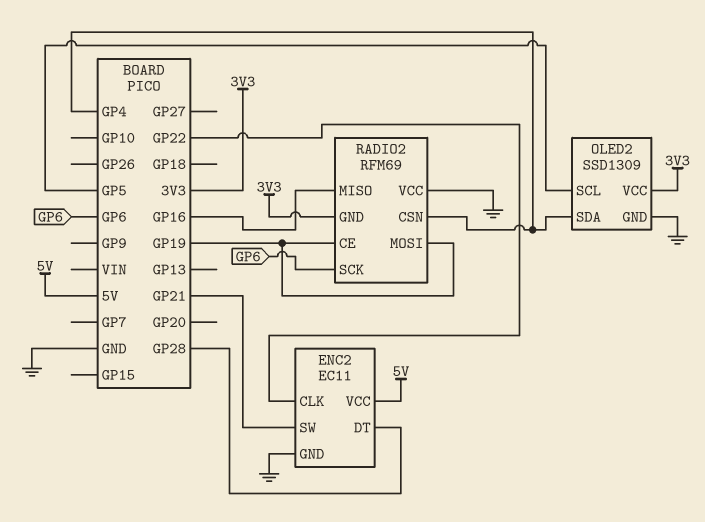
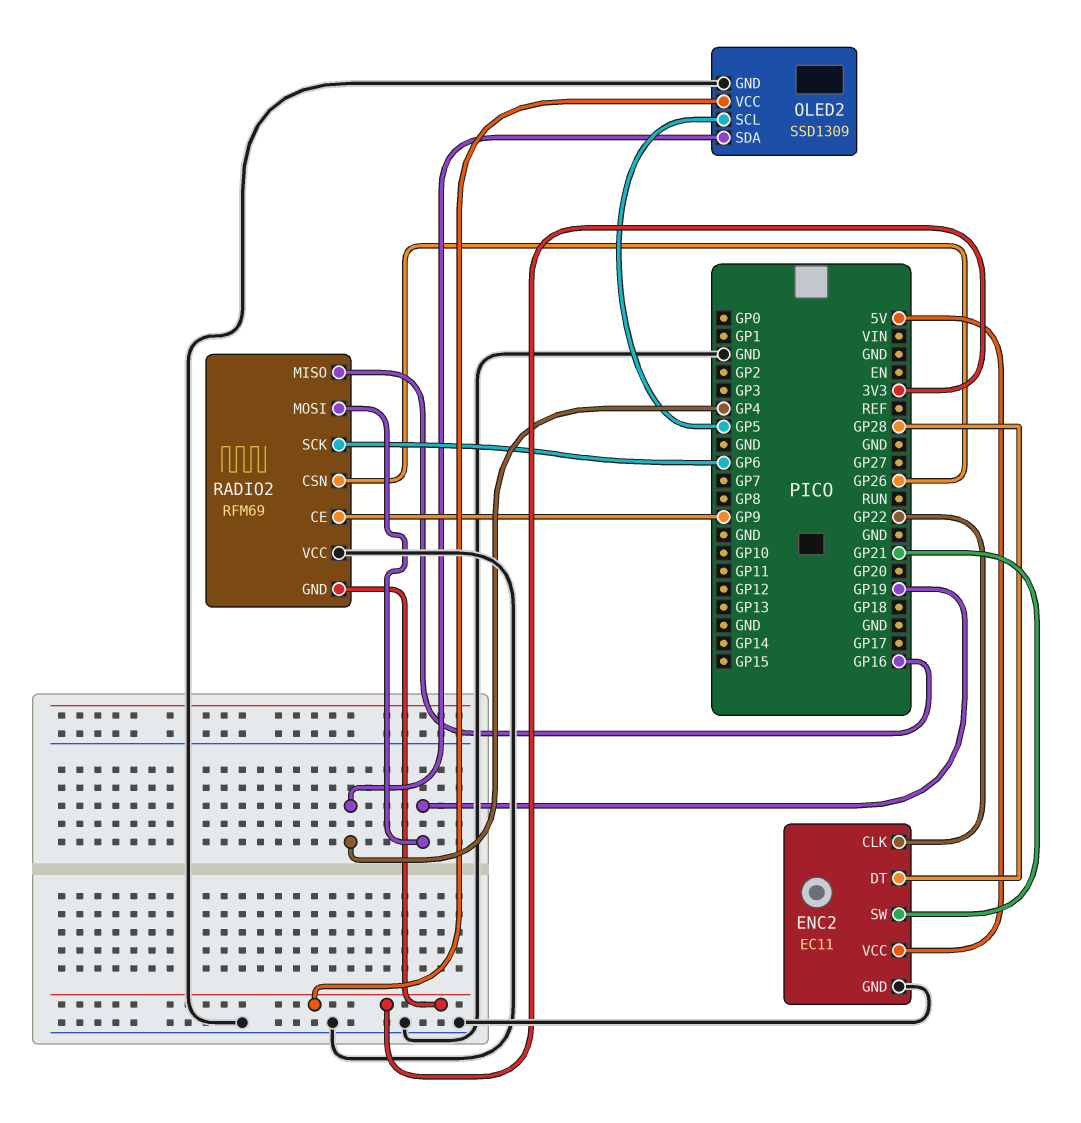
RADIO2 pin CE: GP19 -> GP9
RADIO2 pin CSN: GP4 -> GP26

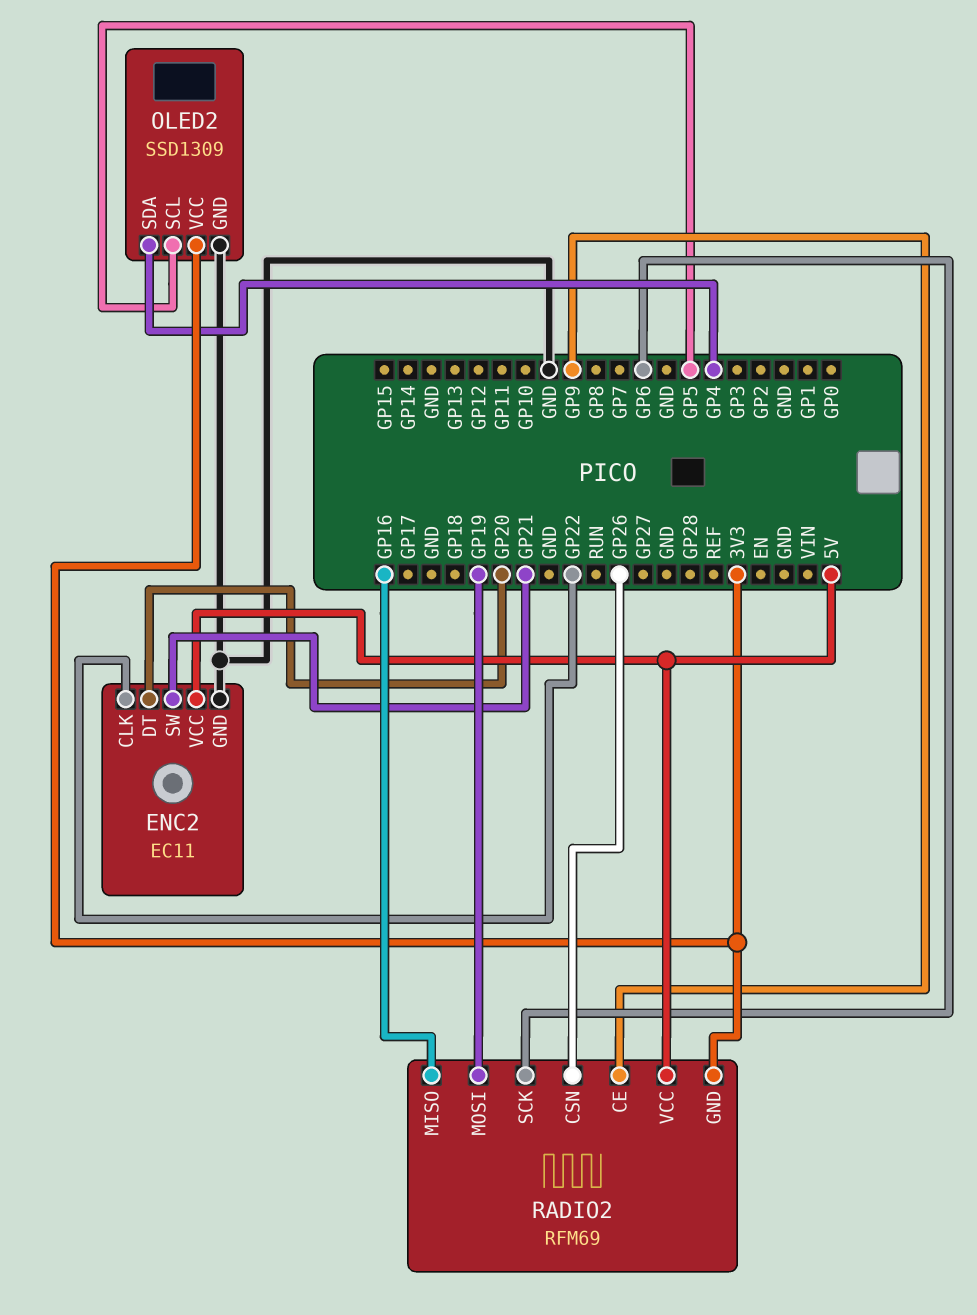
ENC2 pin DT: GP28 -> GP20
RADIO2 pin VCC: GND -> 5V

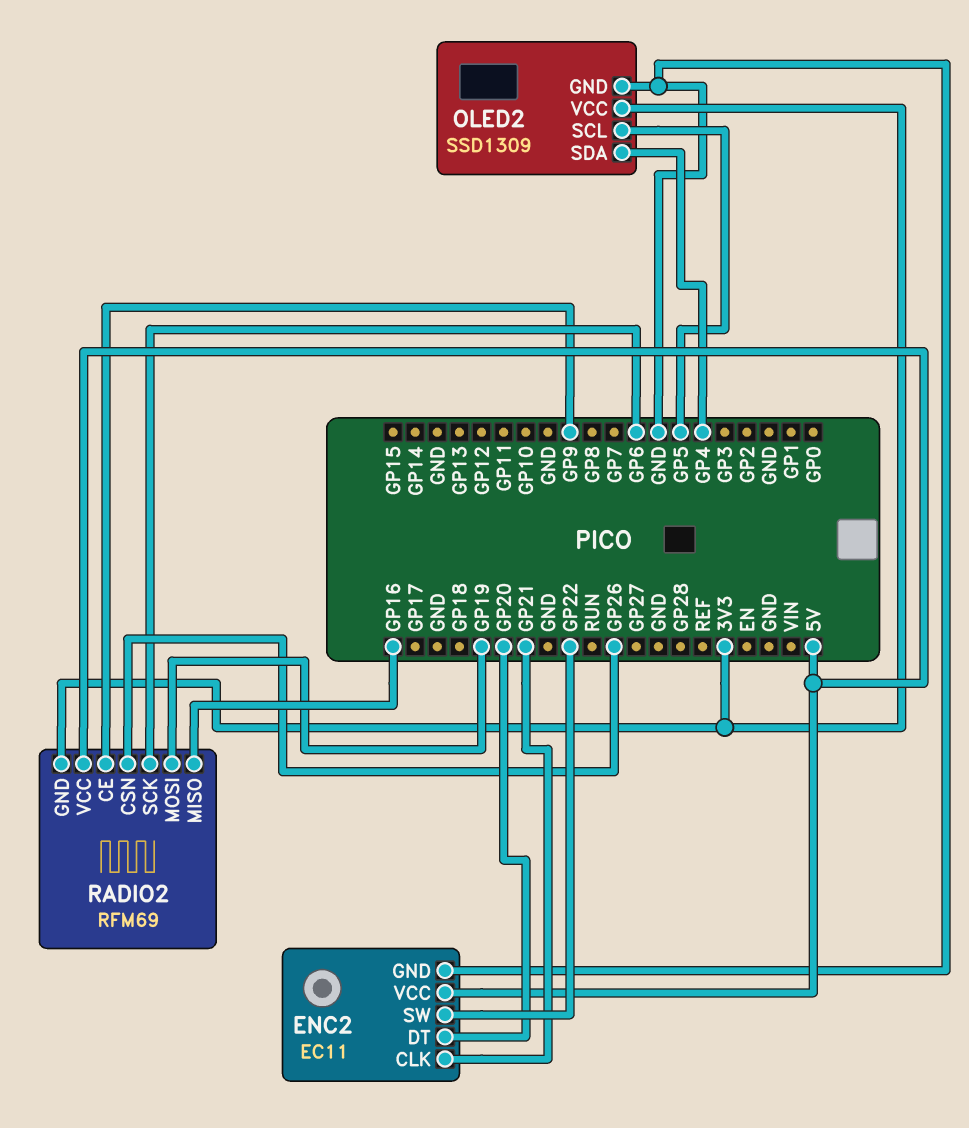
ENC2 pin CLK: GP22 -> GP21
ENC2 pin SW: GP21 -> GP22

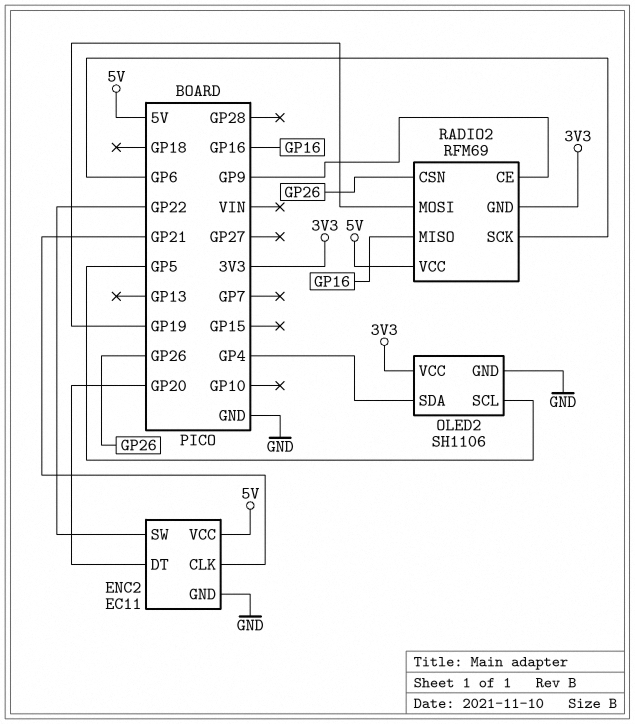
OLED2: SSD1309 -> SH1106

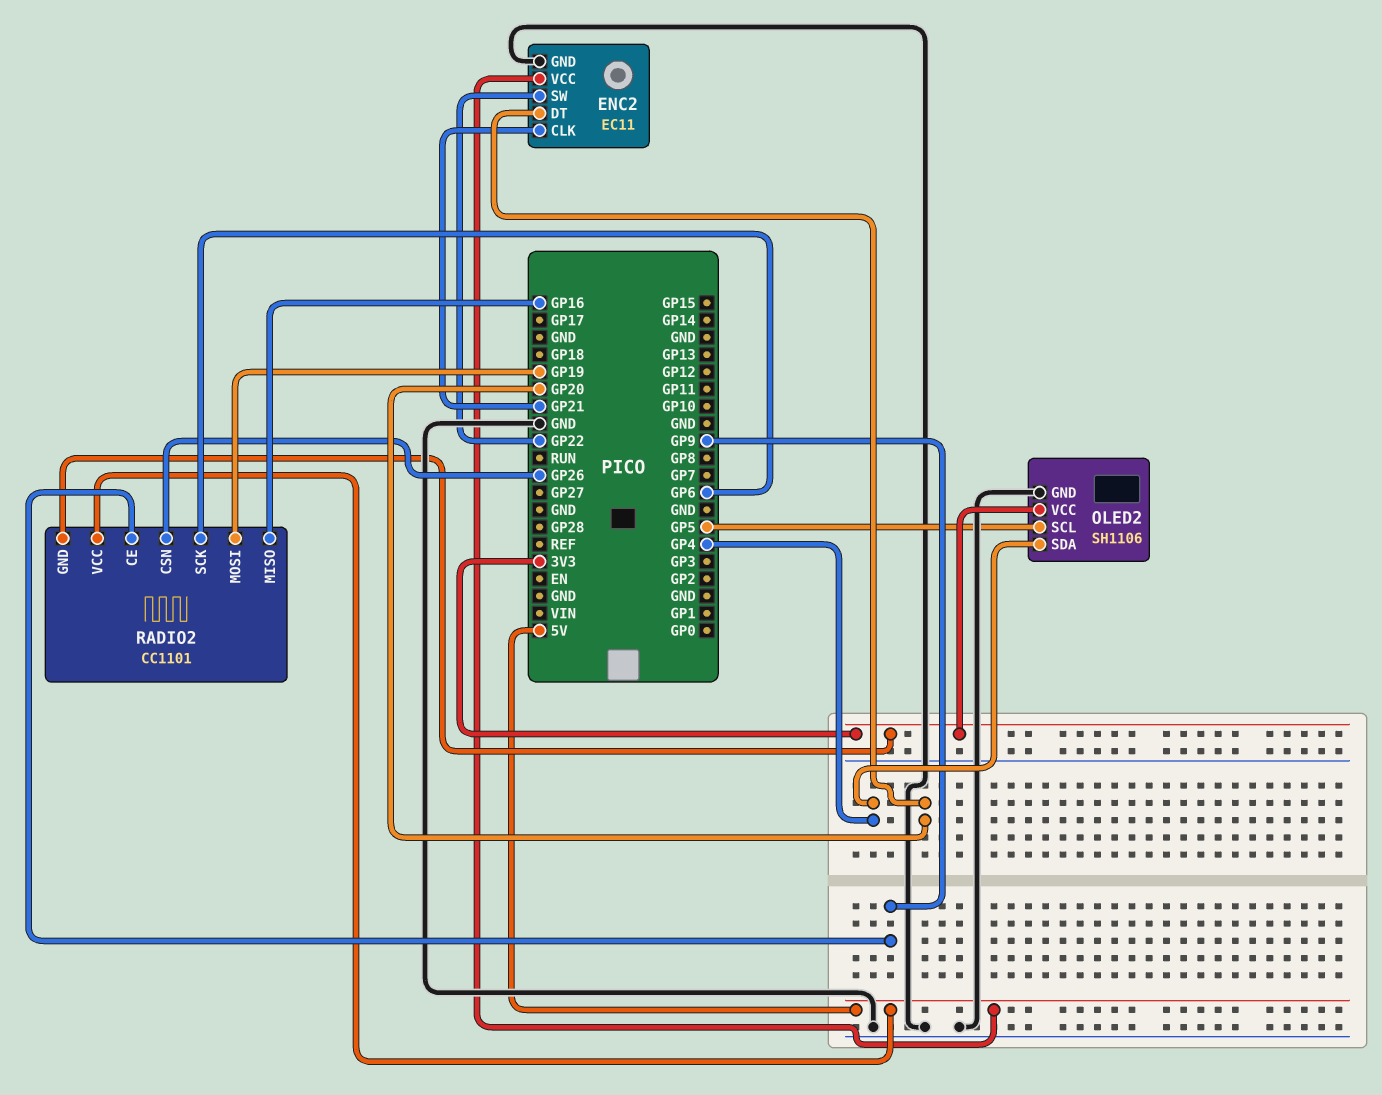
RADIO2: RFM69 -> CC1101

